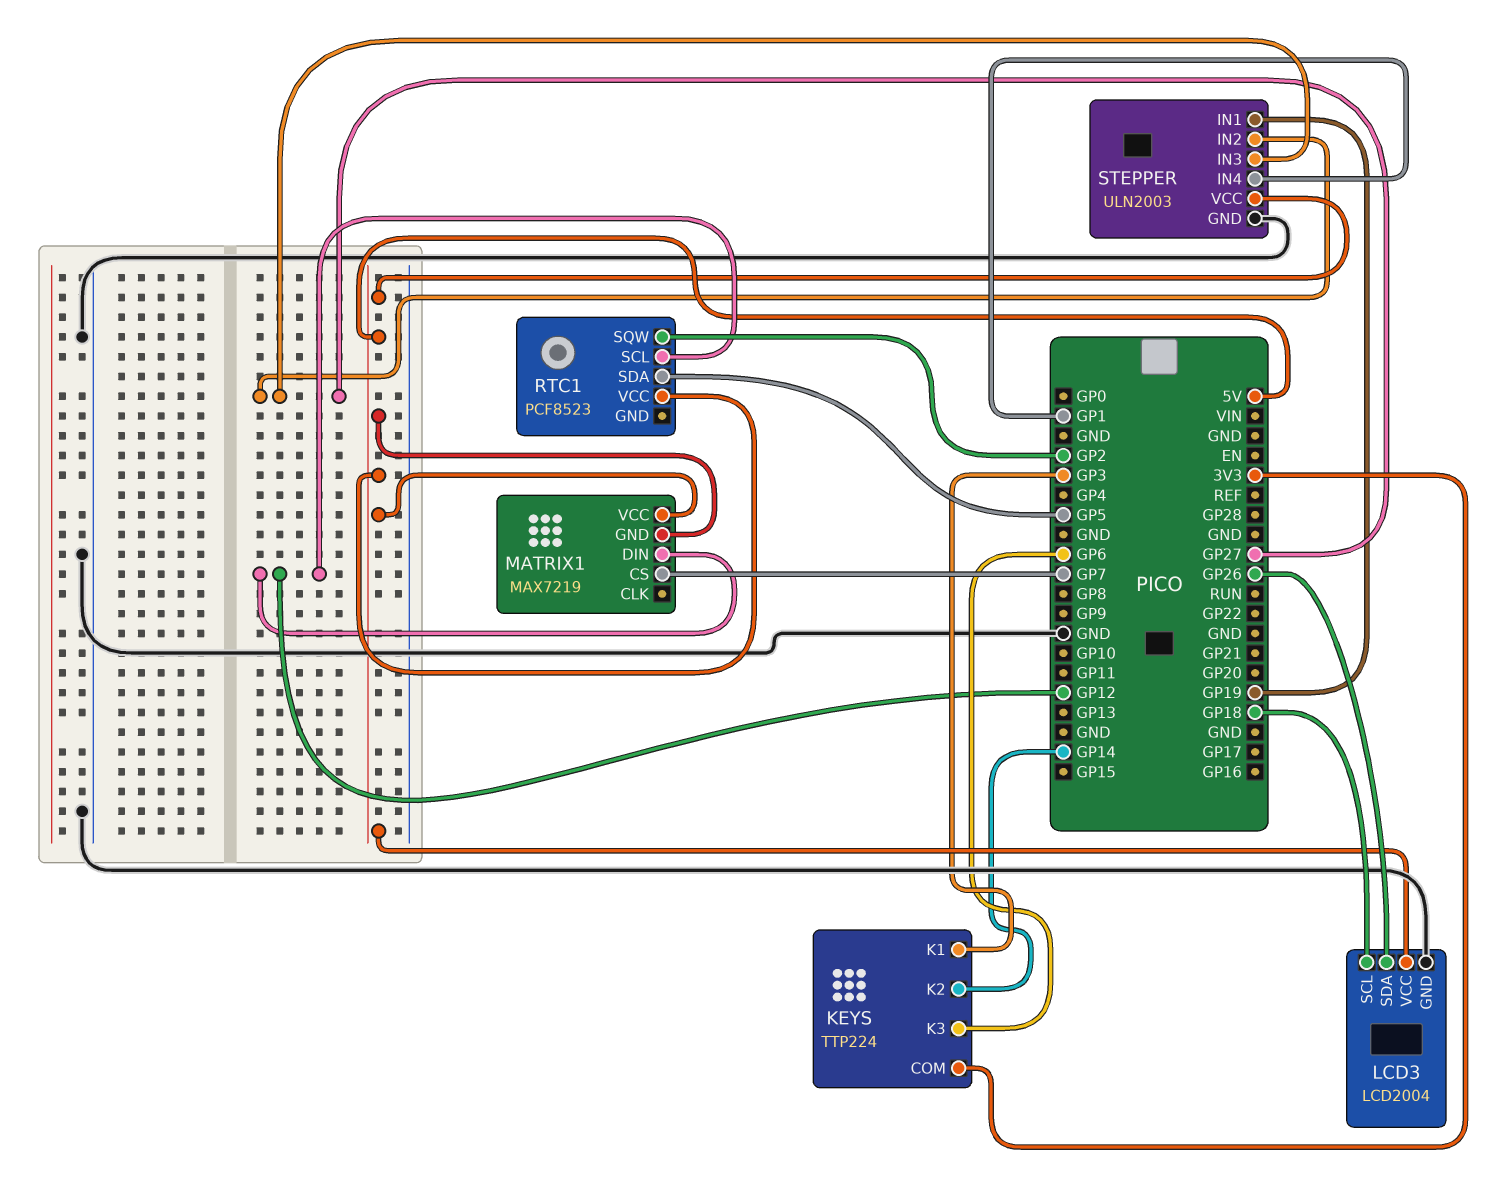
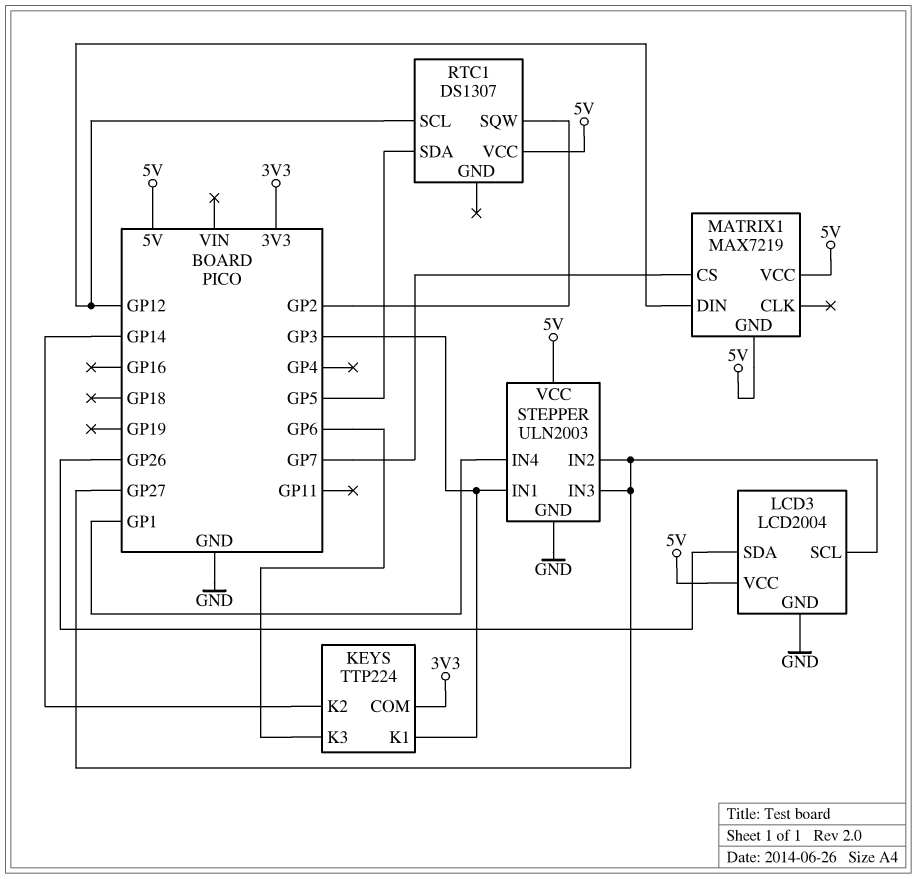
LCD3 pin SCL: GP18 -> GP27
RTC1: PCF8523 -> DS1307
STEPPER pin IN1: GP19 -> GP3

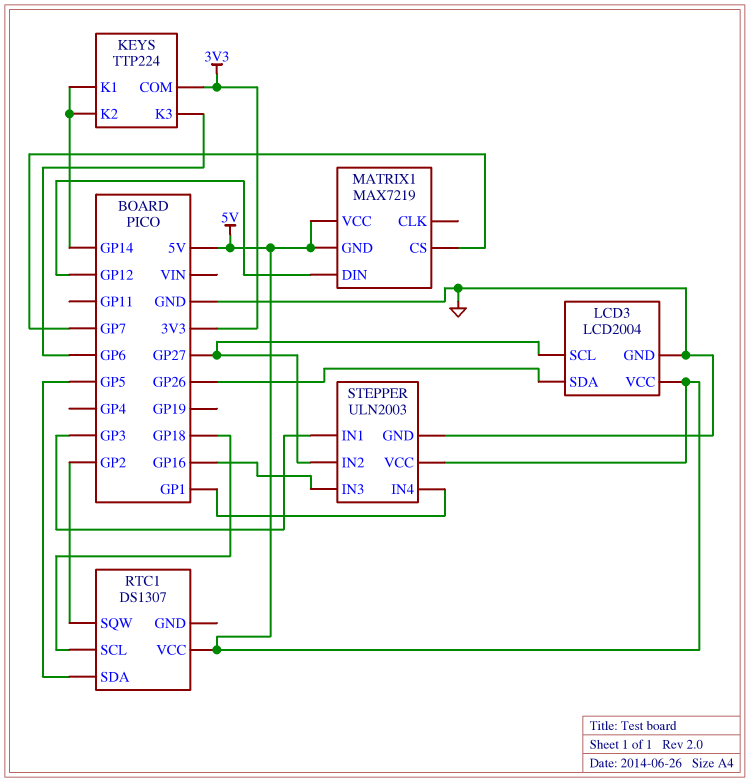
KEYS pin K1: GP3 -> GP14
RTC1 pin SCL: GP12 -> GP18
STEPPER pin IN3: GP27 -> GP16

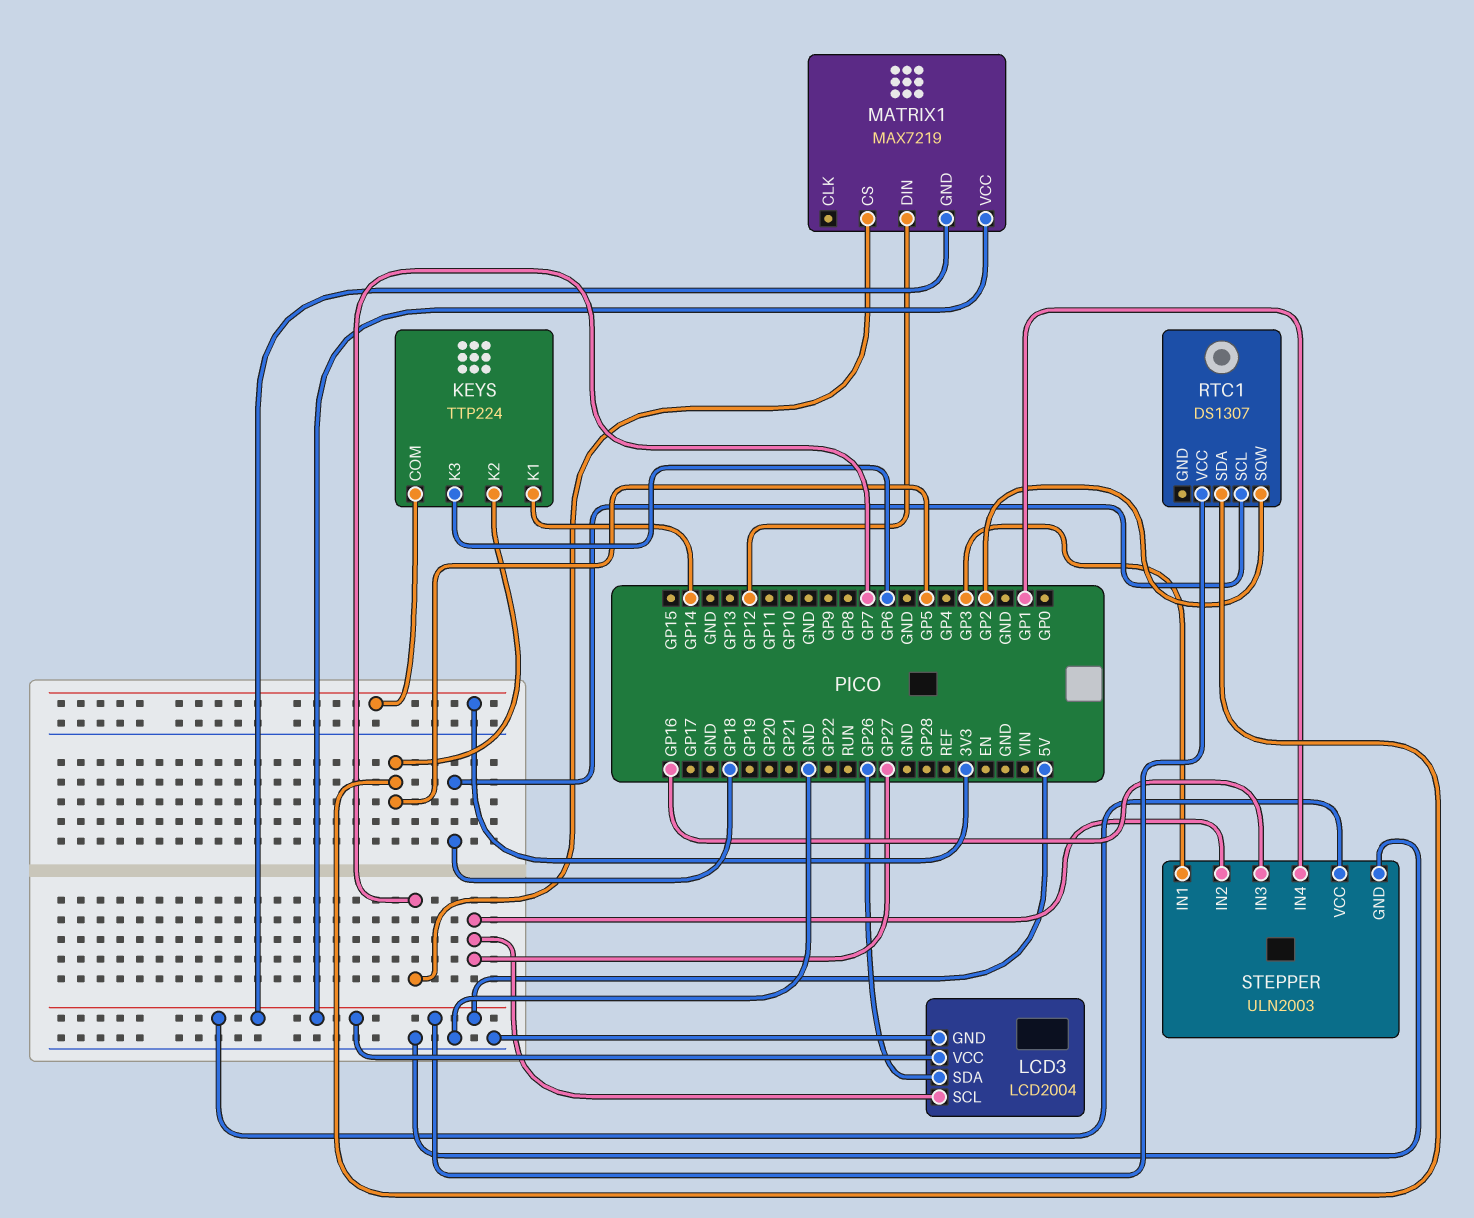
KEYS pin K2: GP14 -> GP5

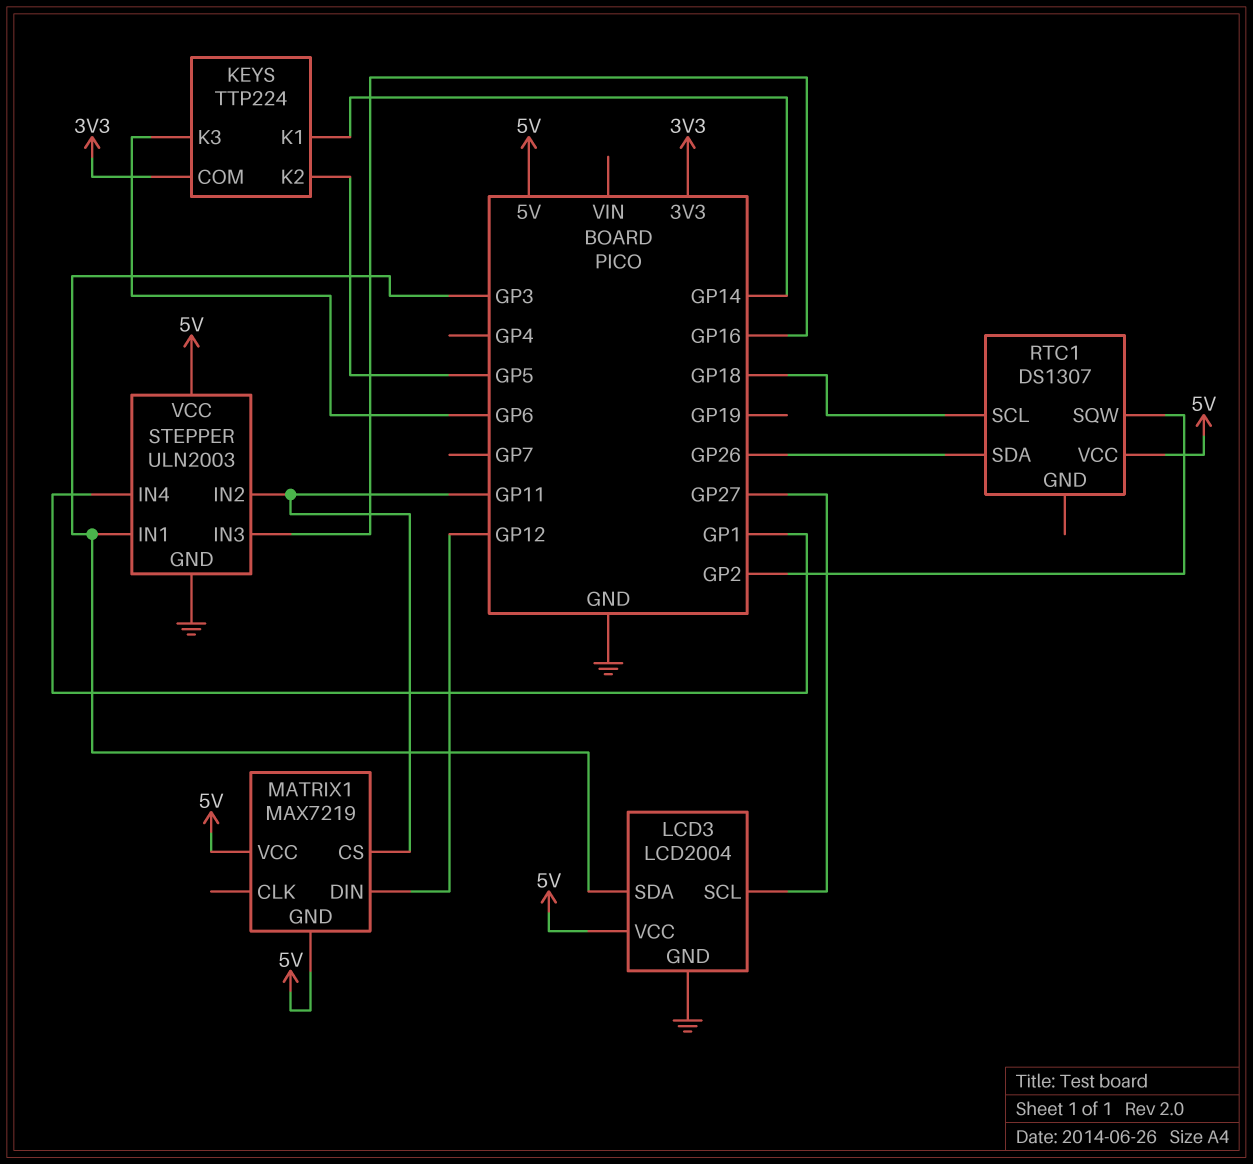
LCD3 pin SDA: GP26 -> GP3
MATRIX1 pin CS: GP7 -> GP11
RTC1 pin SDA: GP5 -> GP26
STEPPER pin IN2: GP27 -> GP11

